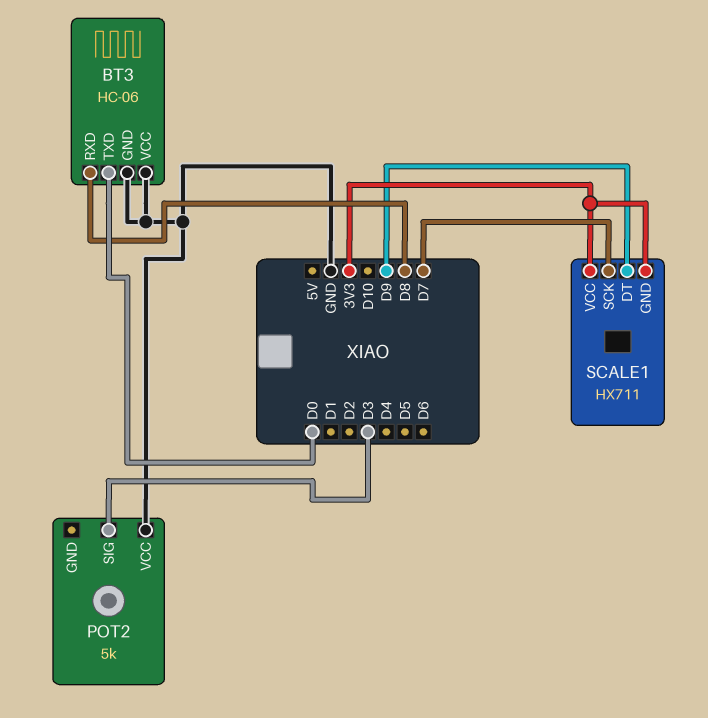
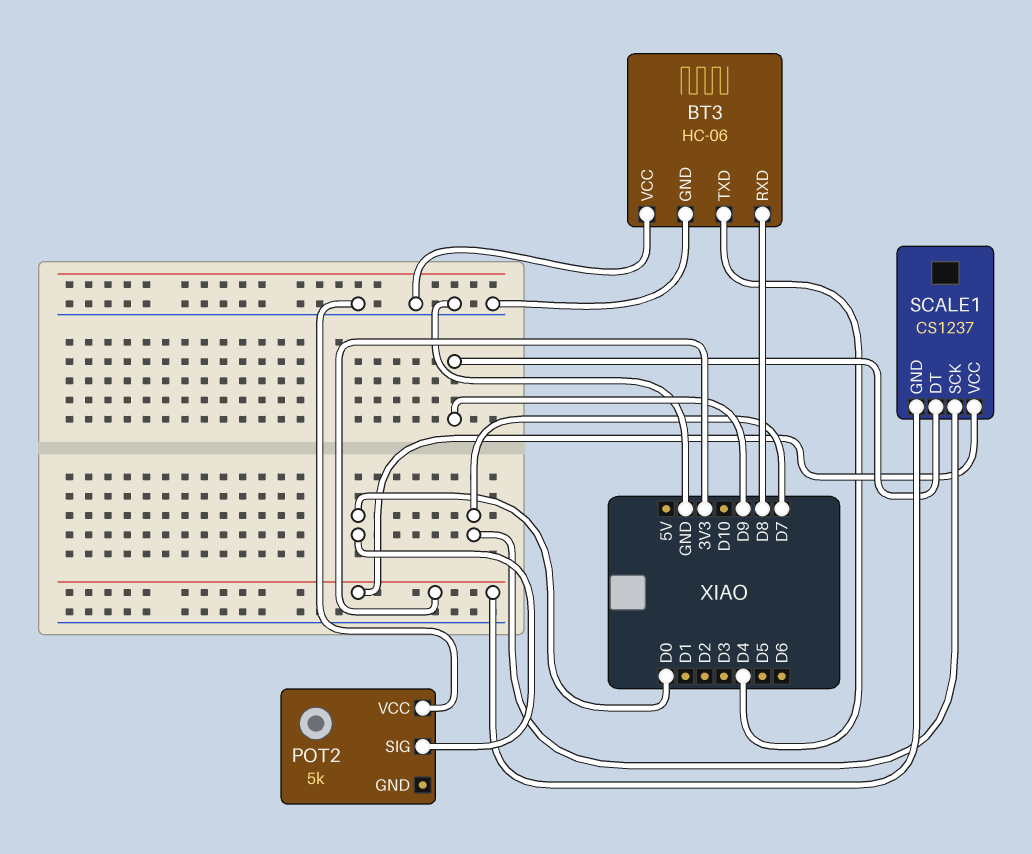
BT3 pin TXD: D0 -> D4
POT2 pin SIG: D3 -> D0
SCALE1: HX711 -> CS1237

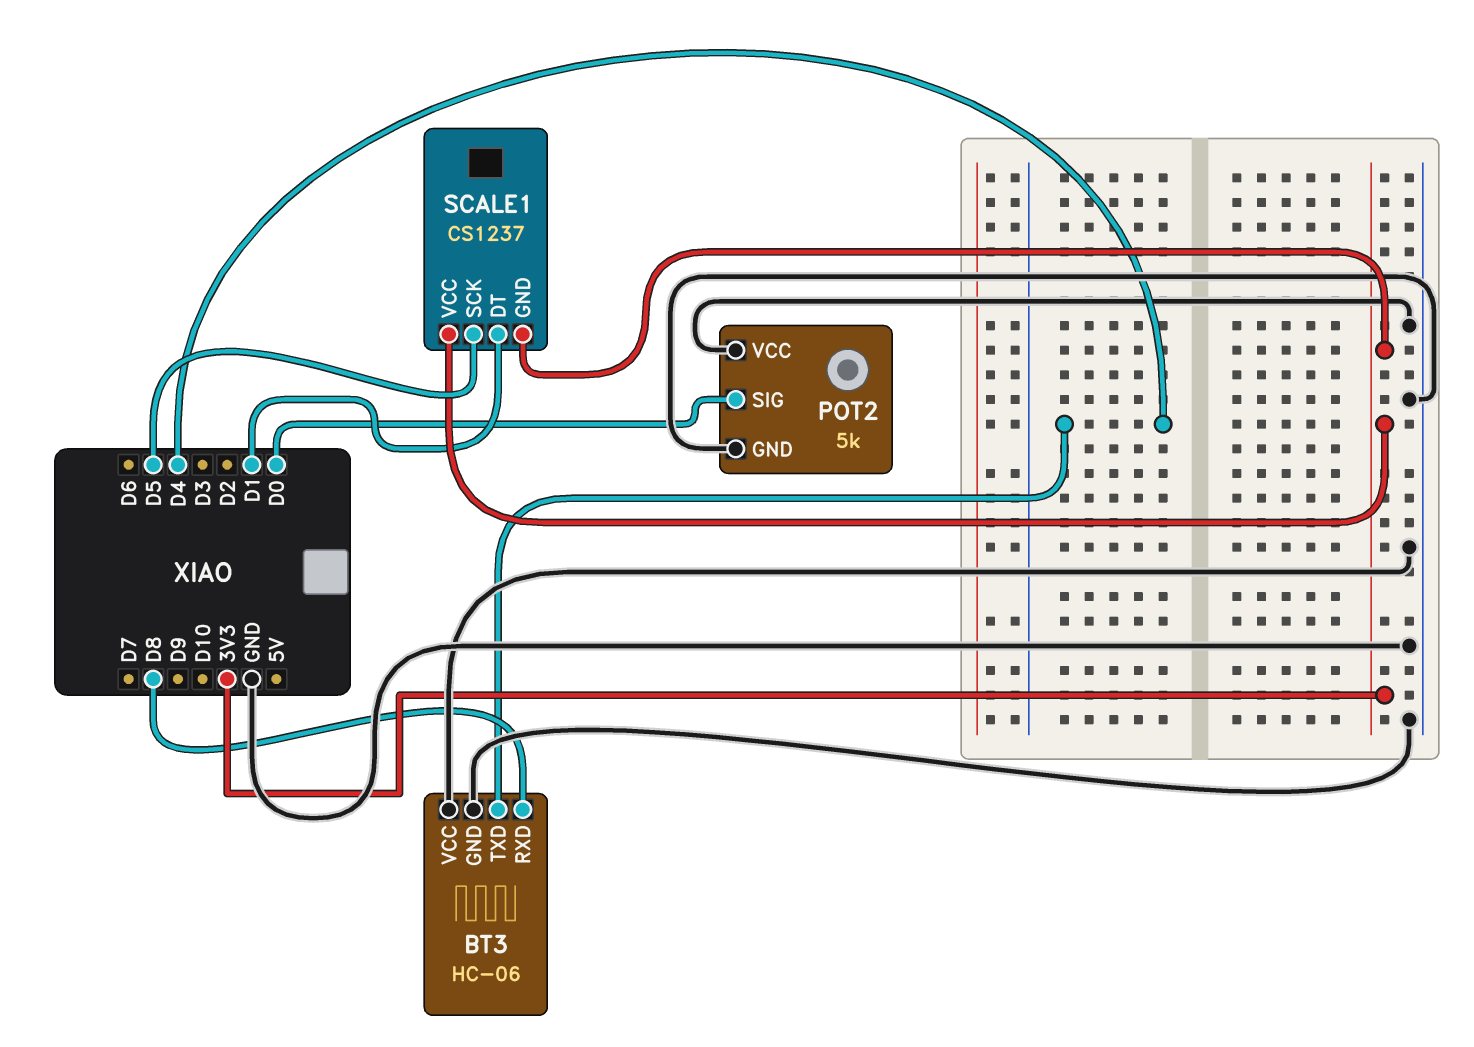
POT2 pin GND: none -> GND
SCALE1 pin DT: D9 -> D1
SCALE1 pin SCK: D7 -> D5

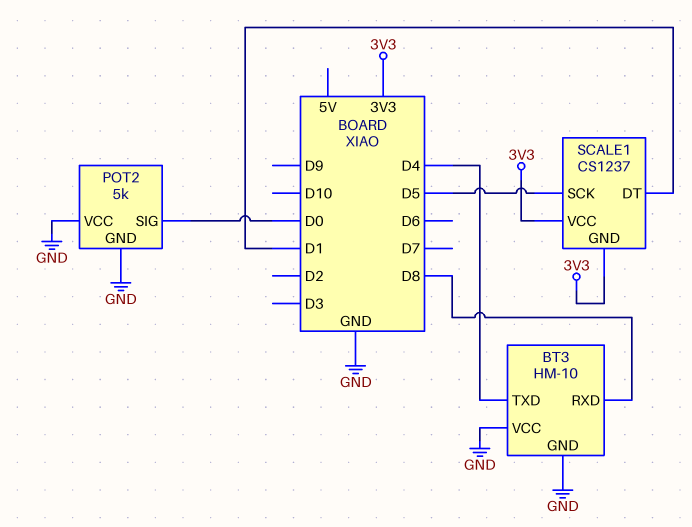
BT3: HC-06 -> HM-10

